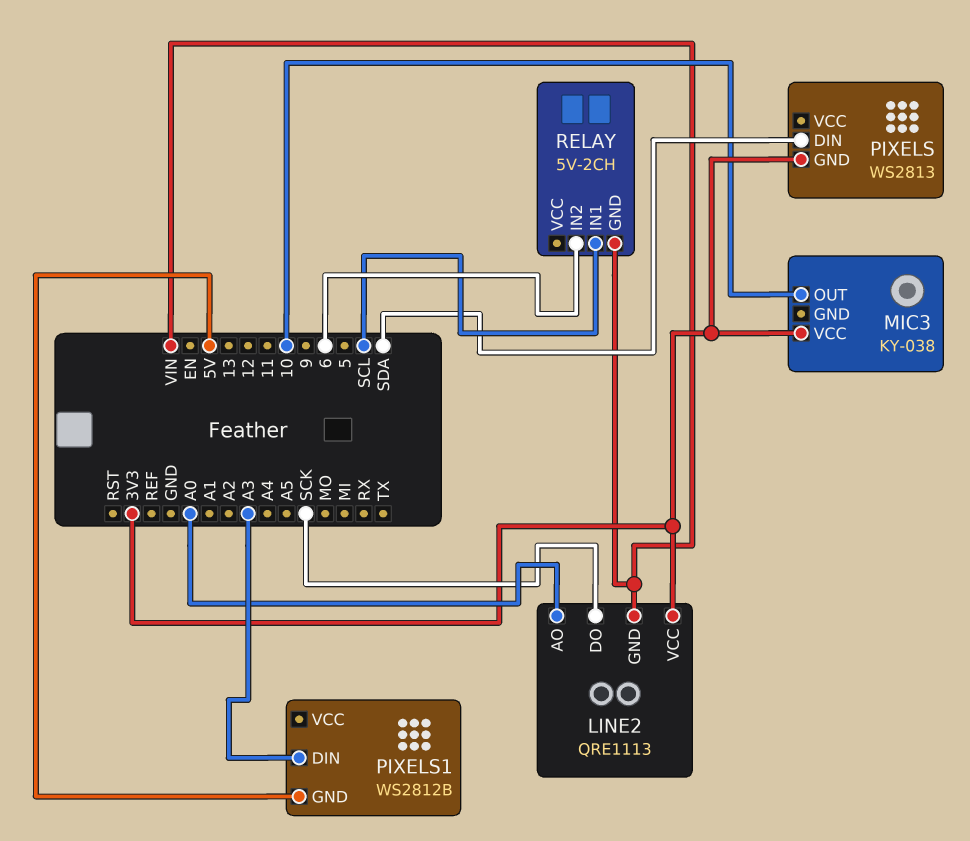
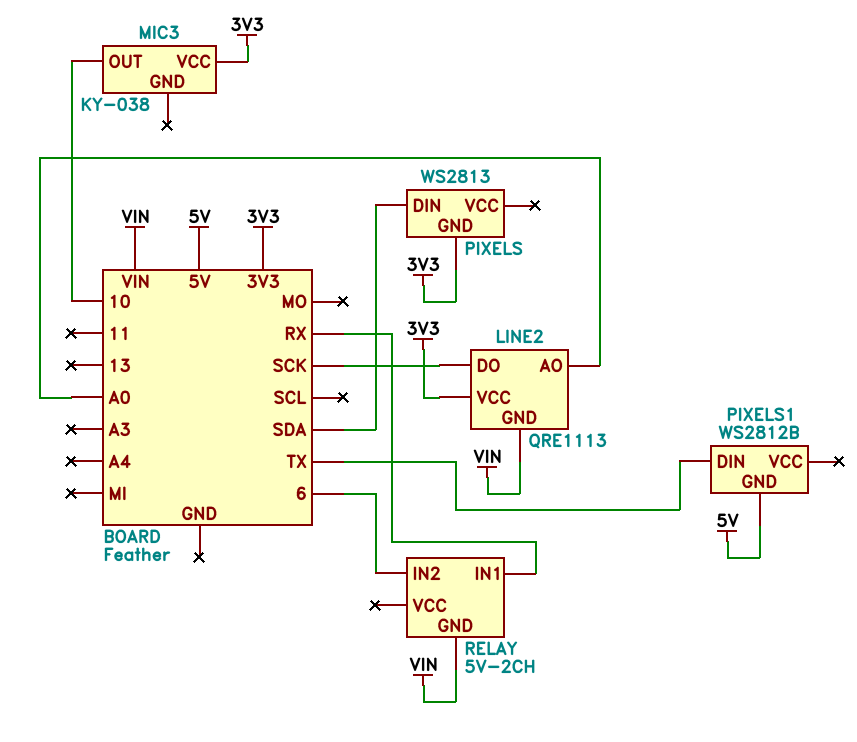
PIXELS1 pin DIN: A3 -> TX
RELAY pin IN1: SCL -> RX

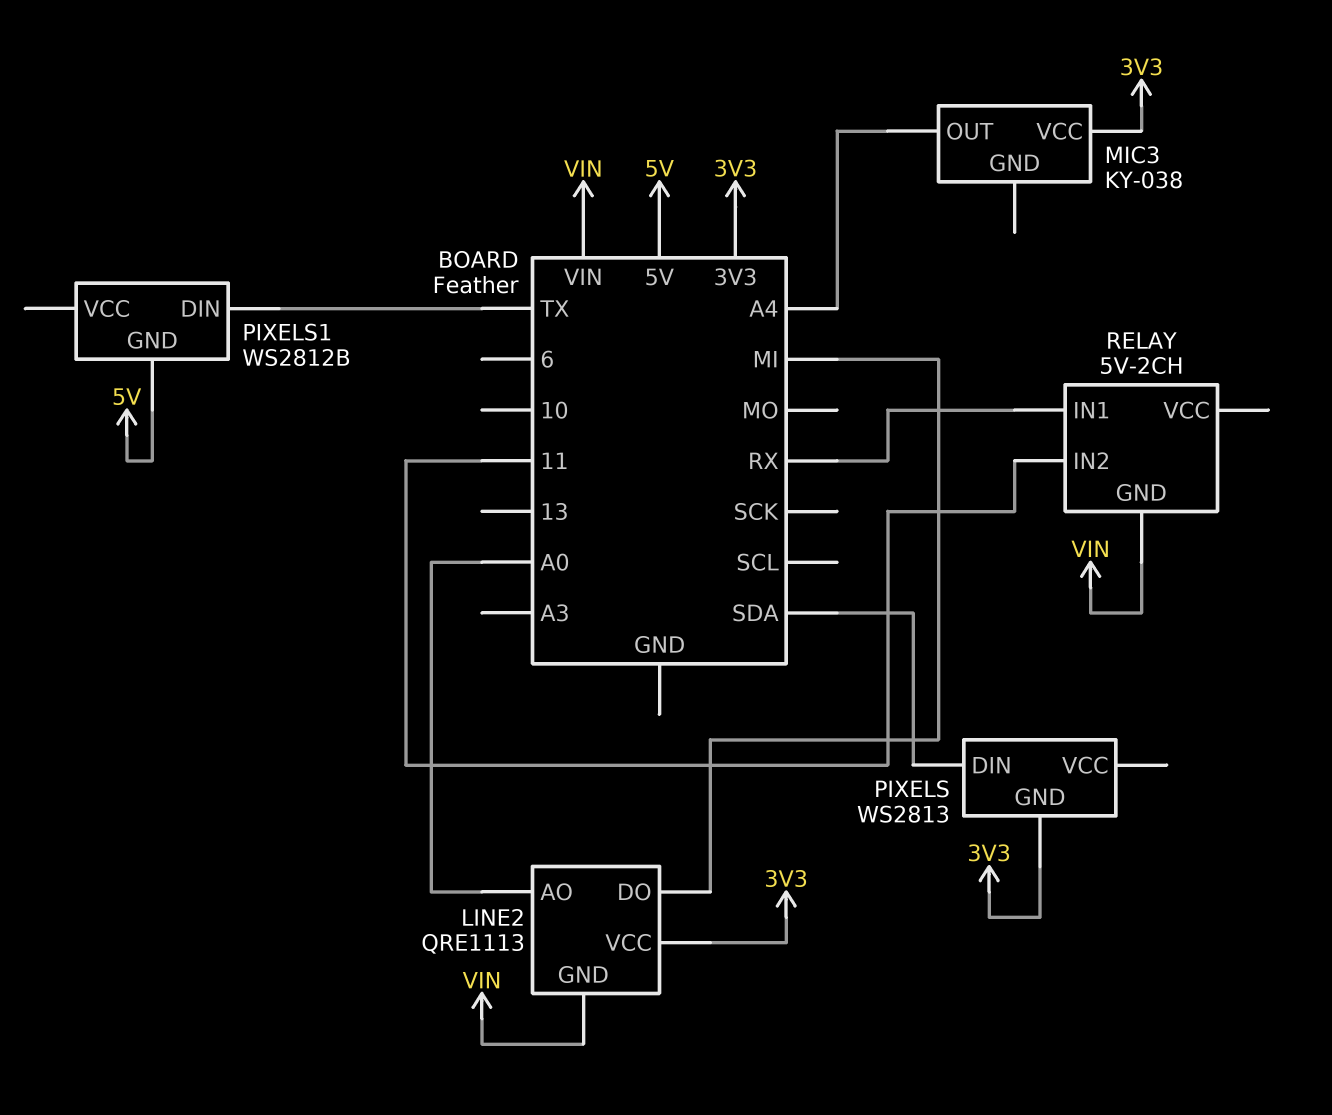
LINE2 pin DO: SCK -> MI
MIC3 pin OUT: 10 -> A4
RELAY pin IN2: 6 -> 11

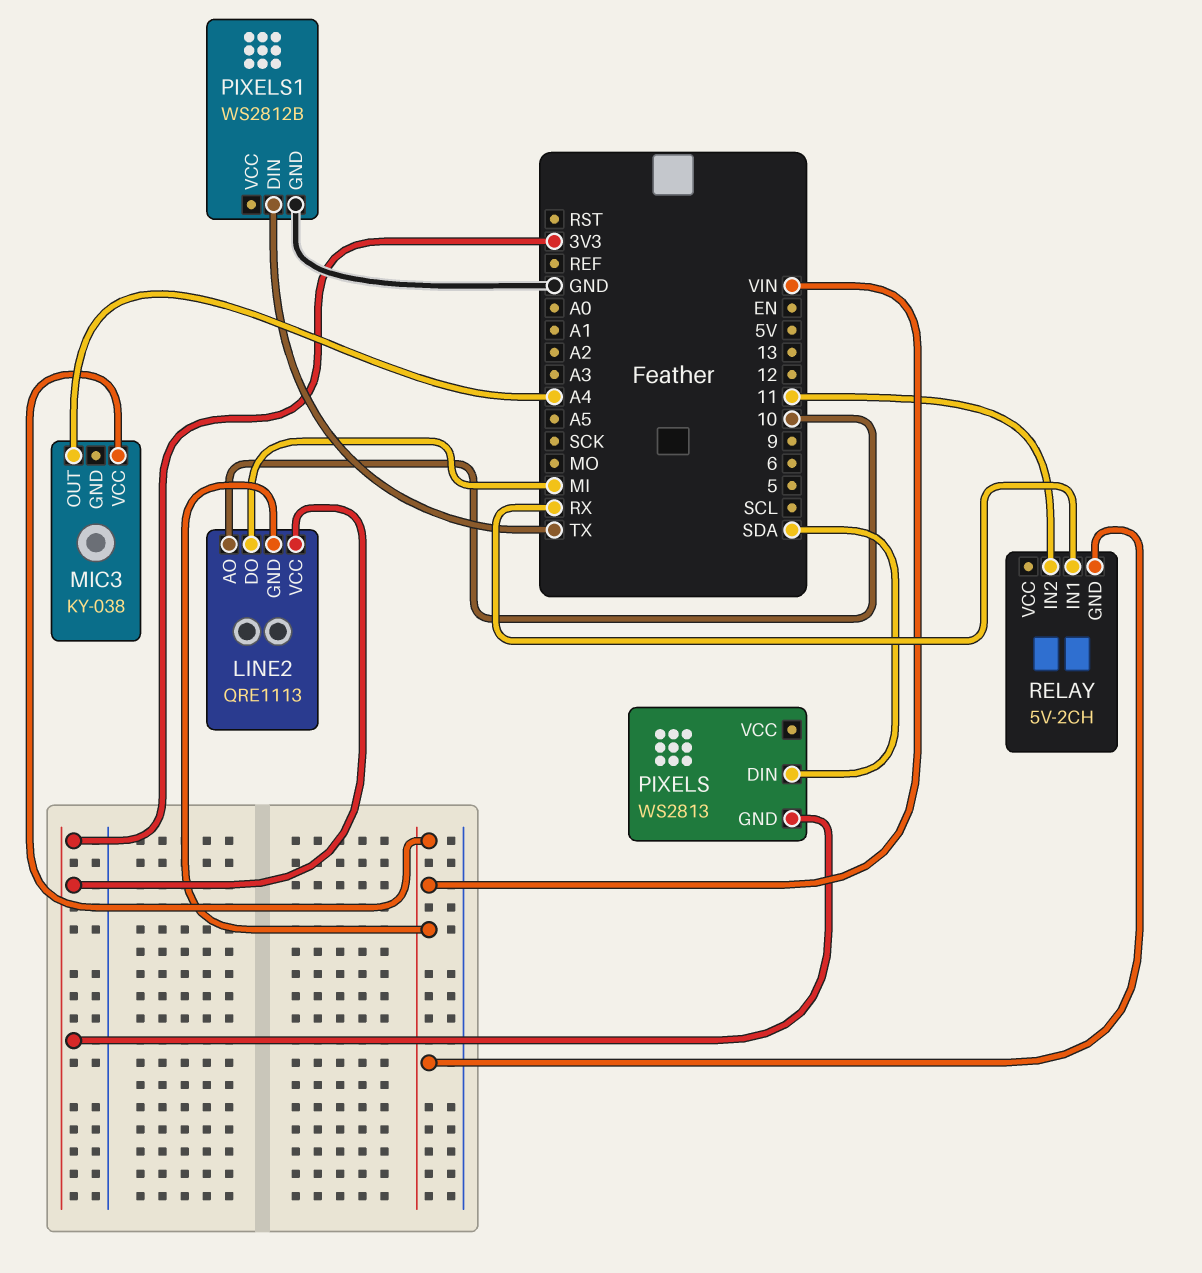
LINE2 pin AO: A0 -> 10
MIC3 pin VCC: 3V3 -> VIN
PIXELS1 pin GND: 5V -> GND

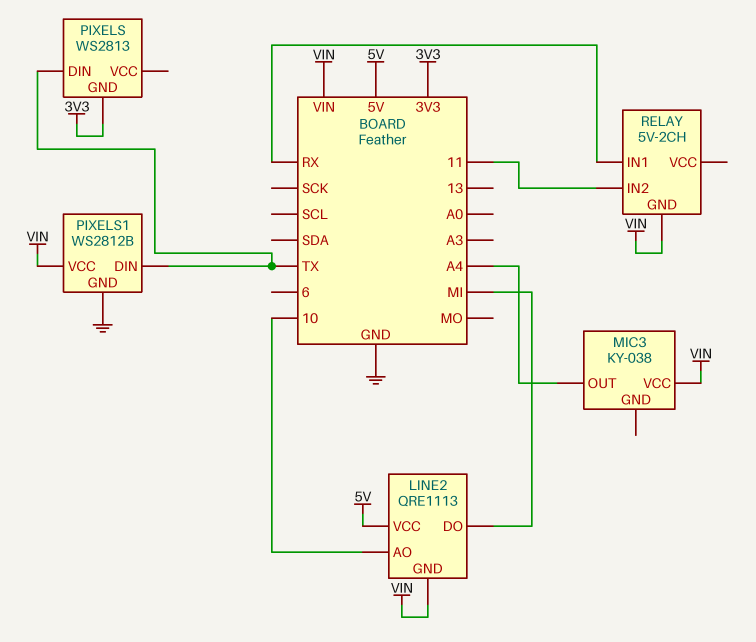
LINE2 pin VCC: 3V3 -> 5V
PIXELS pin DIN: SDA -> TX
PIXELS1 pin VCC: none -> VIN

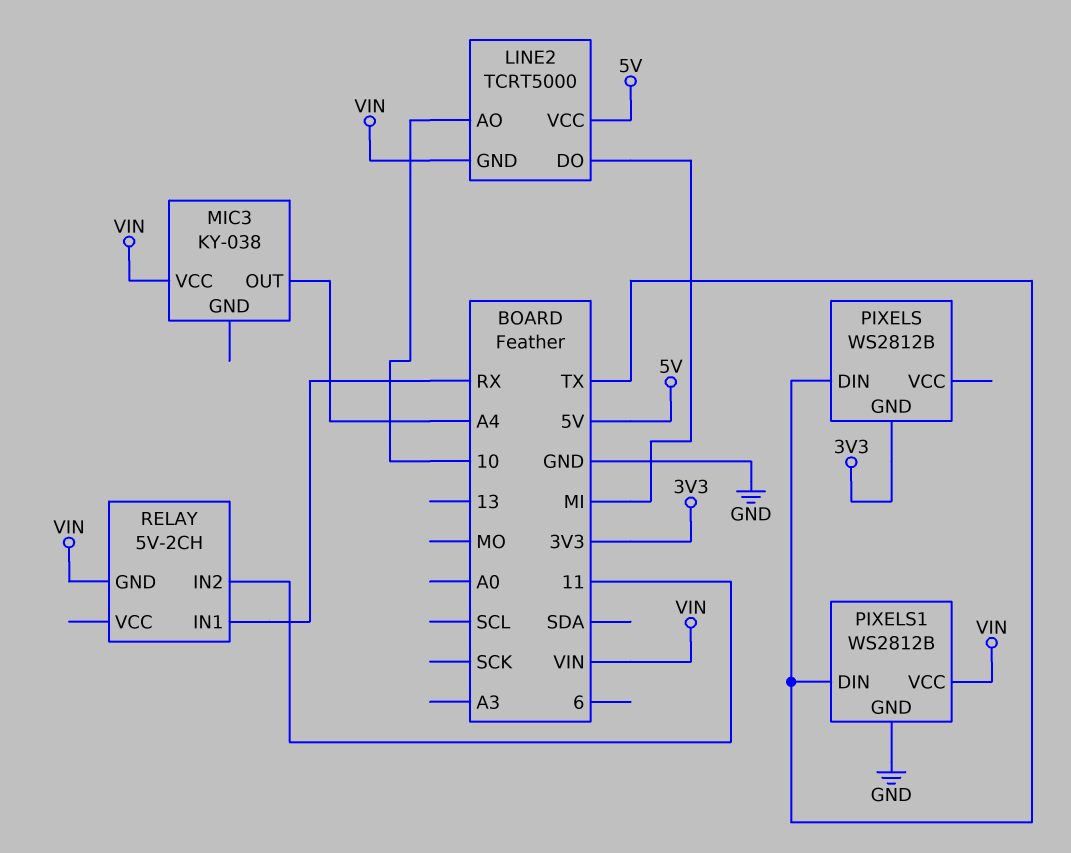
LINE2: QRE1113 -> TCRT5000
PIXELS: WS2813 -> WS2812B

